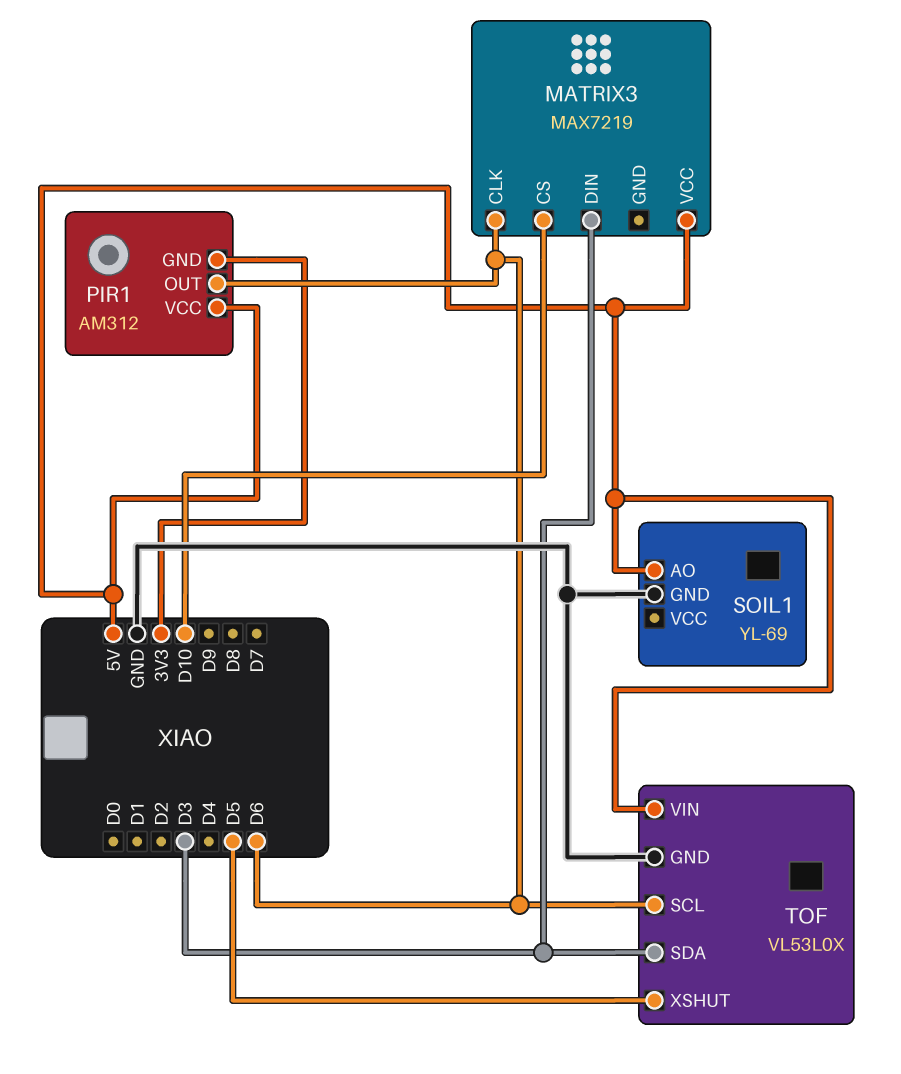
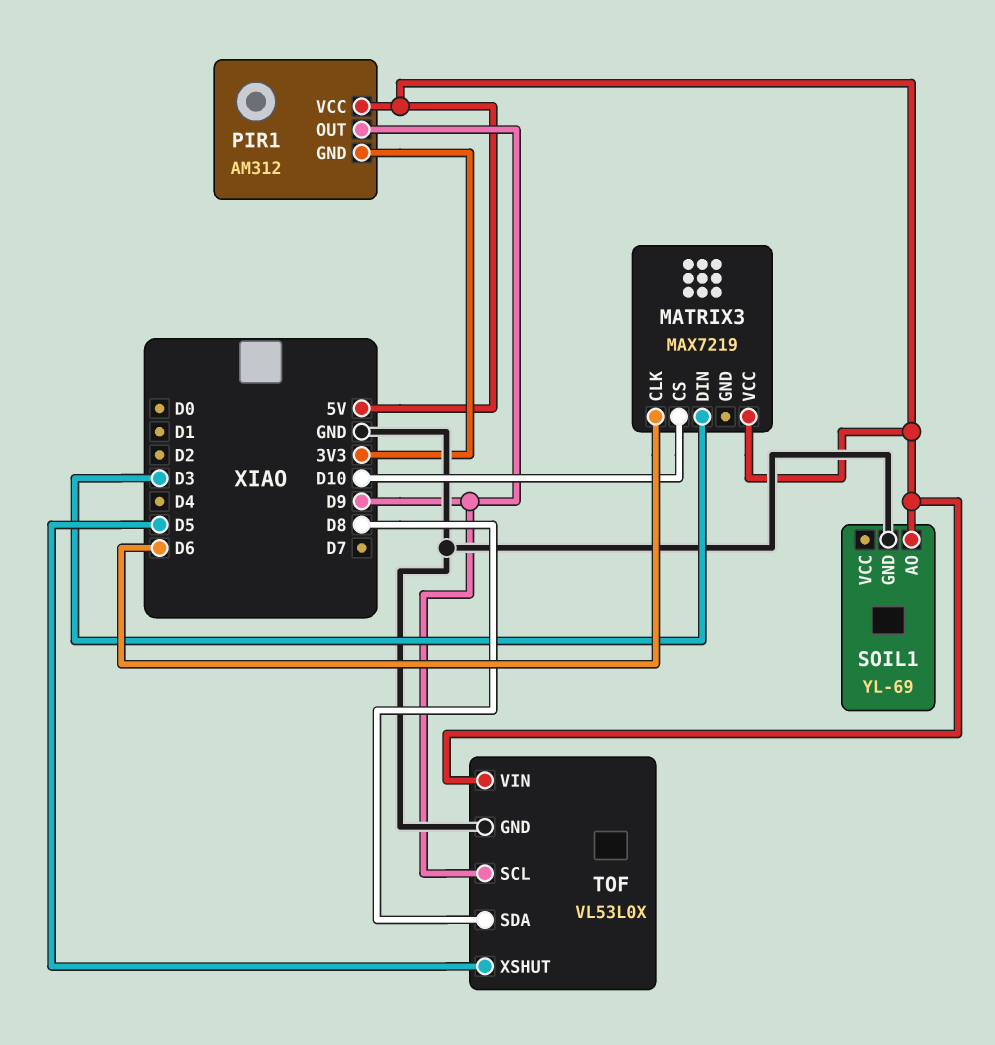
PIR1 pin OUT: D6 -> D9
TOF pin SCL: D6 -> D9
TOF pin SDA: D3 -> D8

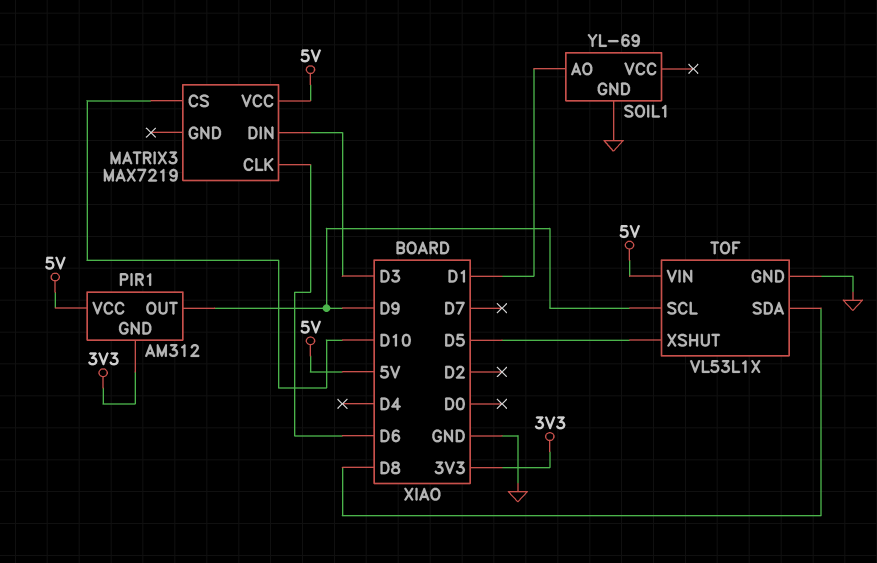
SOIL1 pin AO: 5V -> D1
TOF: VL53L0X -> VL53L1X

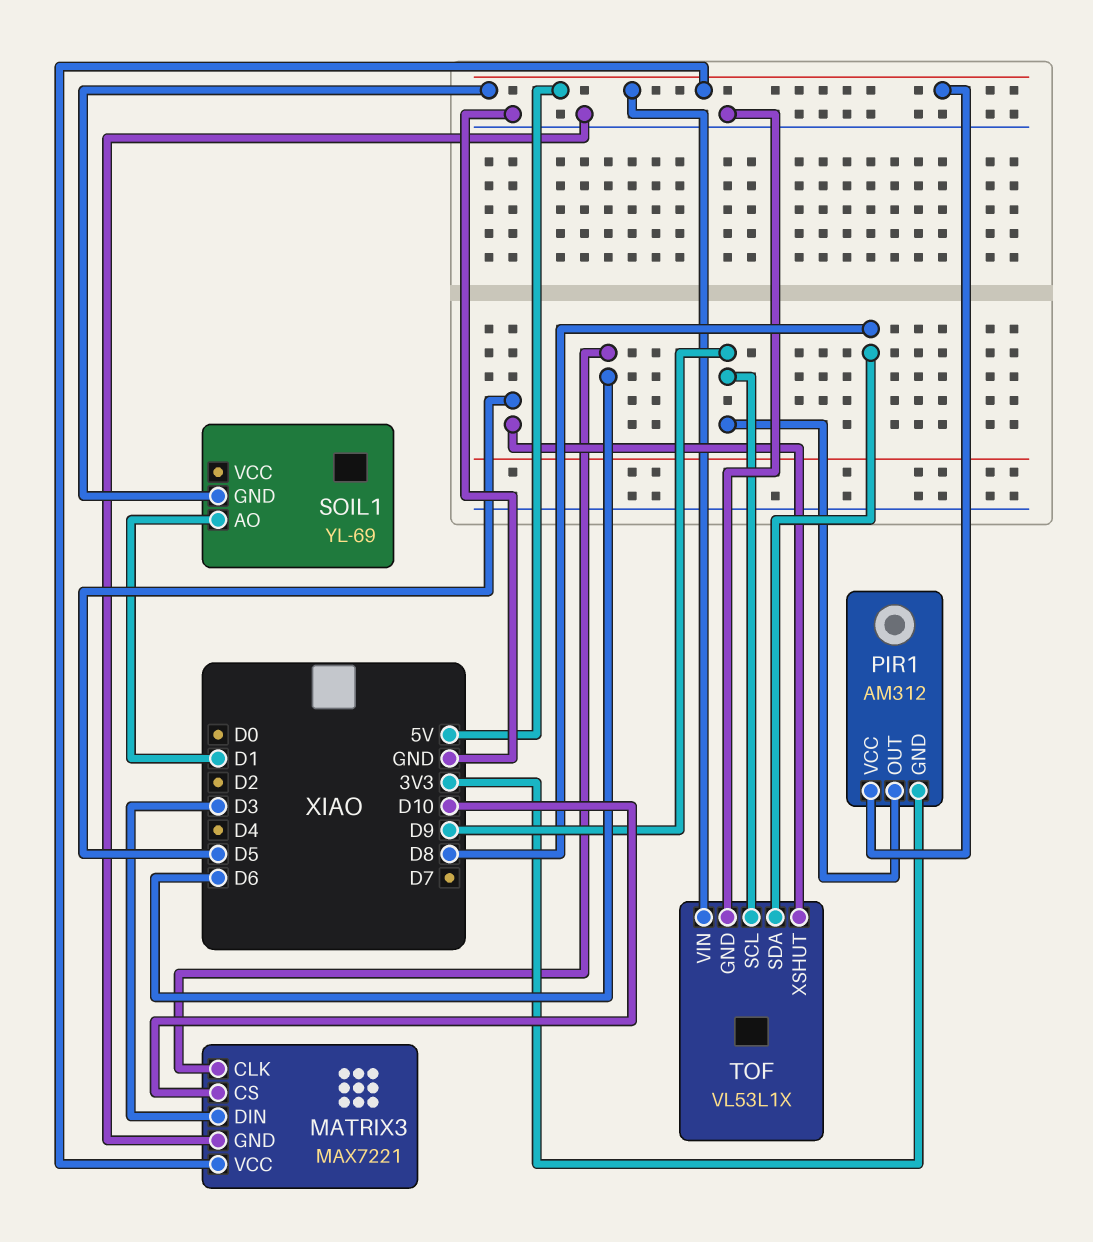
MATRIX3: MAX7219 -> MAX7221
MATRIX3 pin GND: none -> GND
SOIL1 pin GND: GND -> 5V

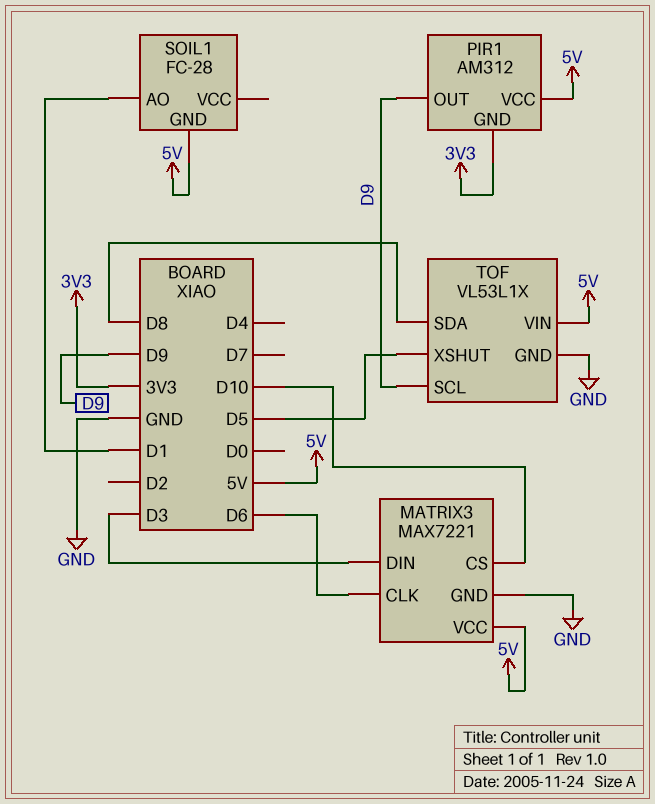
SOIL1: YL-69 -> FC-28

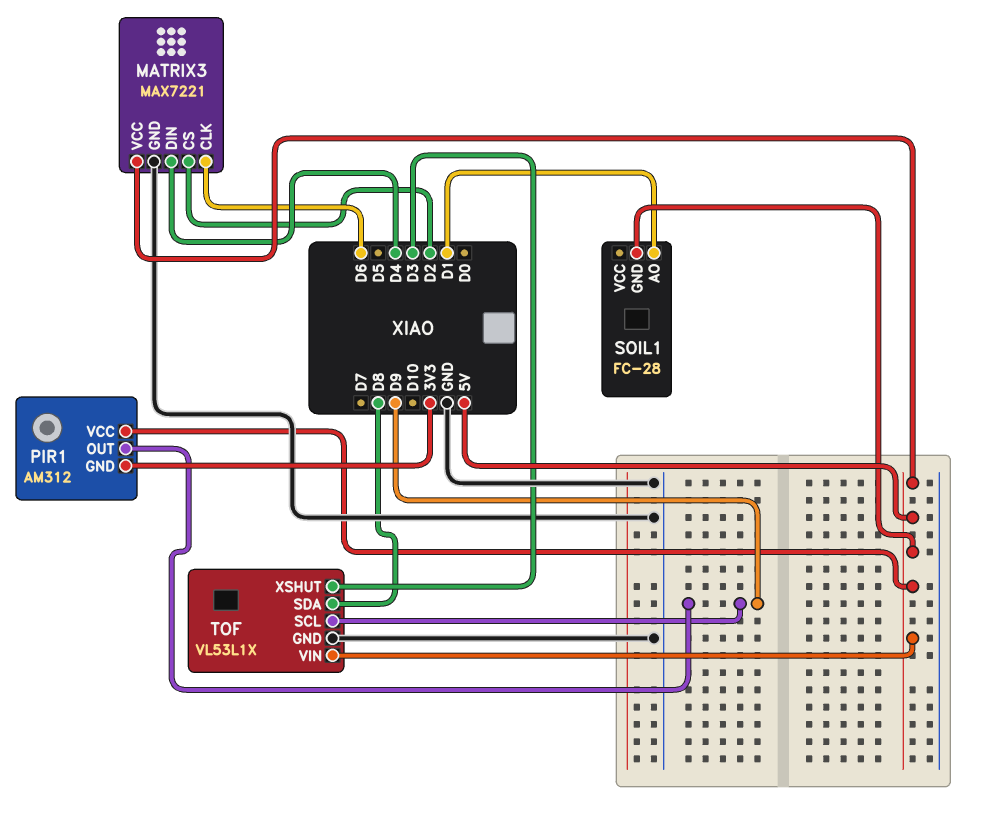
MATRIX3 pin CS: D10 -> D2
MATRIX3 pin DIN: D3 -> D4
TOF pin XSHUT: D5 -> D3

